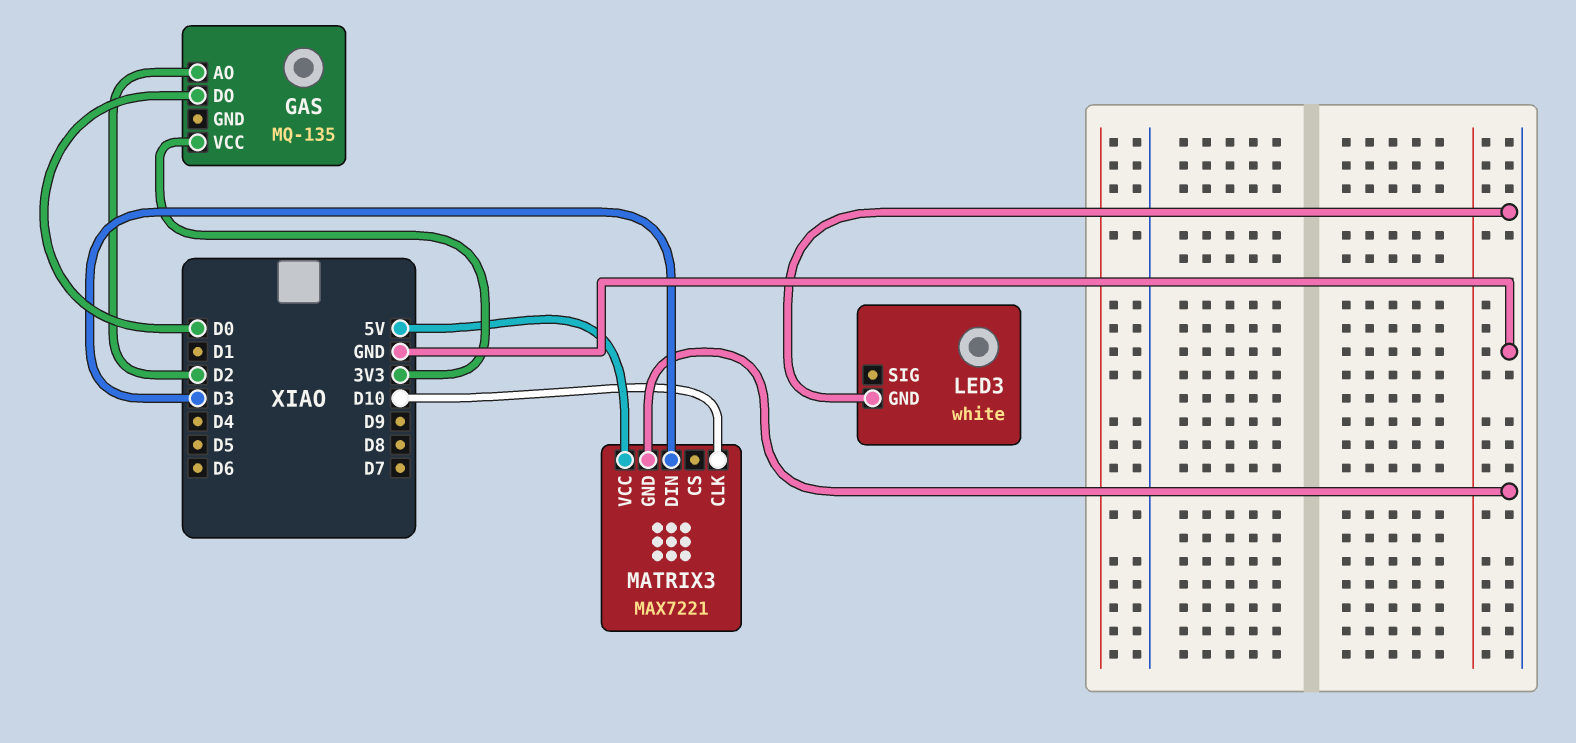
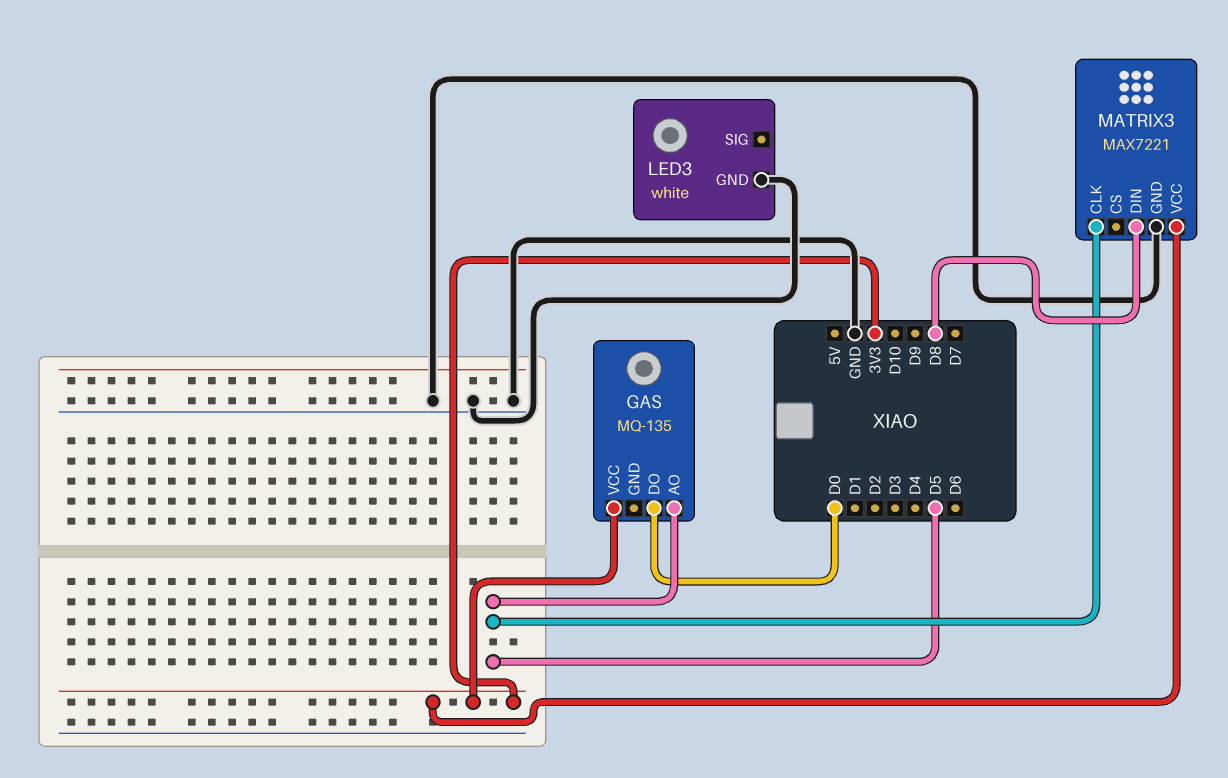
GAS pin AO: D2 -> D5
MATRIX3 pin CLK: D10 -> D5
MATRIX3 pin DIN: D3 -> D8
MATRIX3 pin VCC: 5V -> 3V3

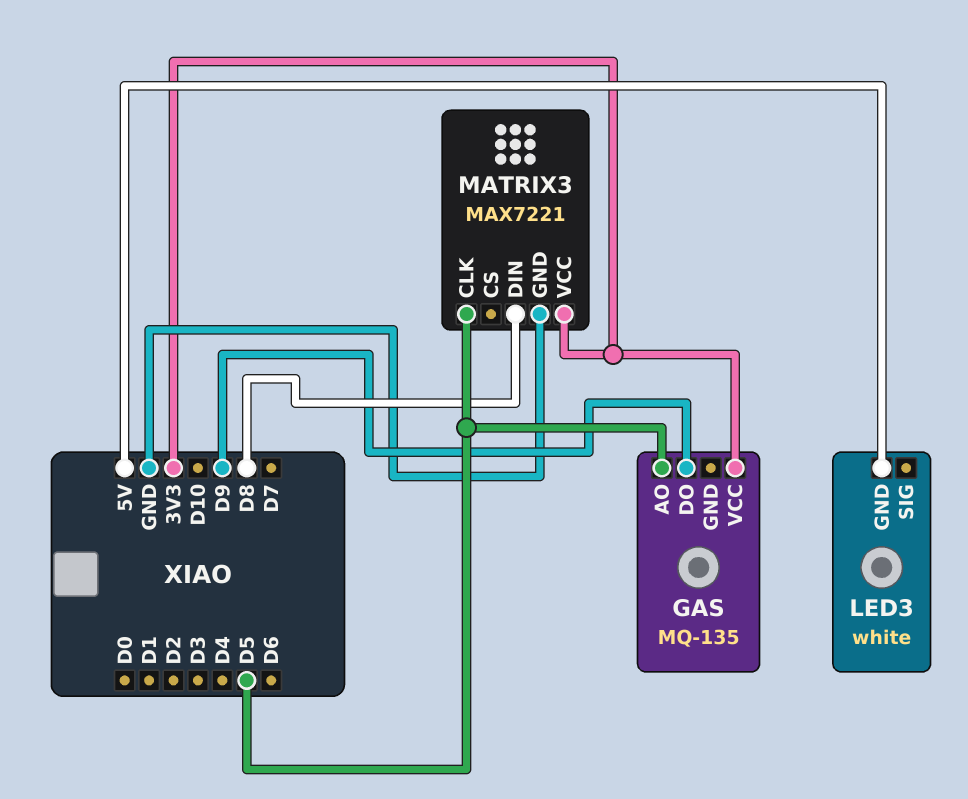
GAS pin DO: D0 -> D9
LED3 pin GND: GND -> 5V

